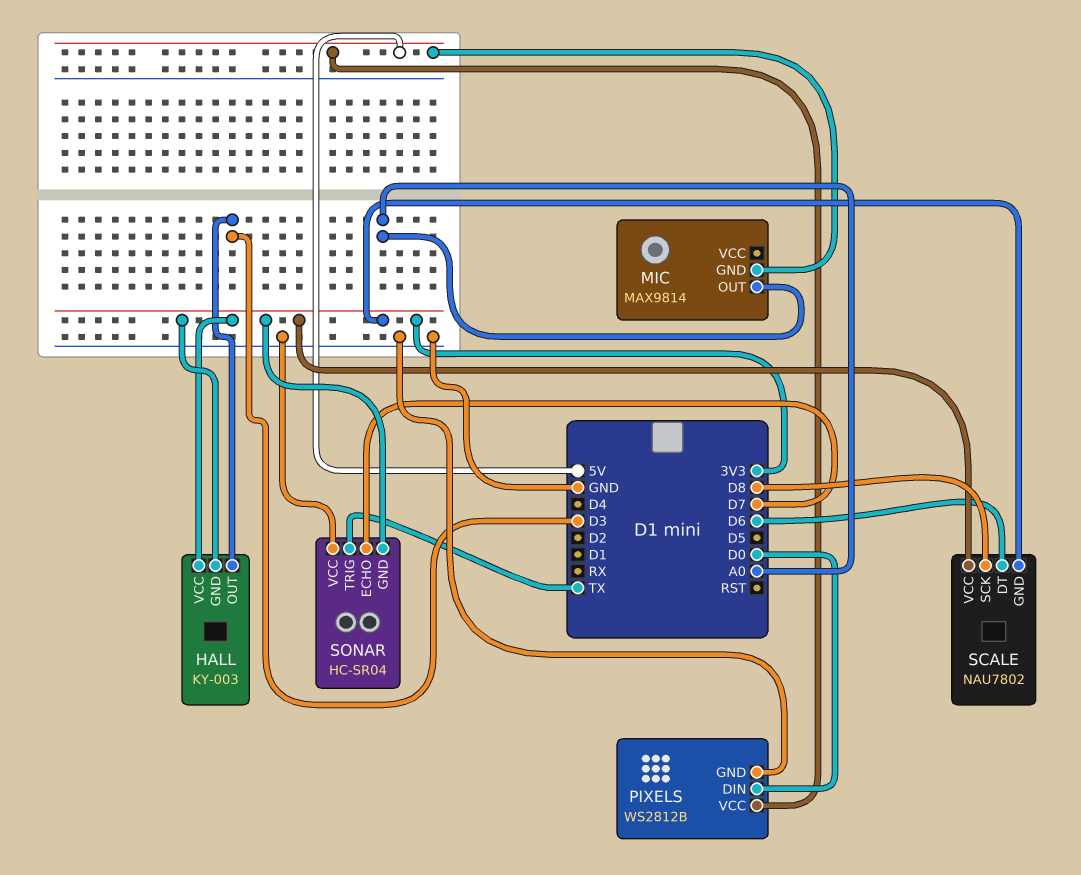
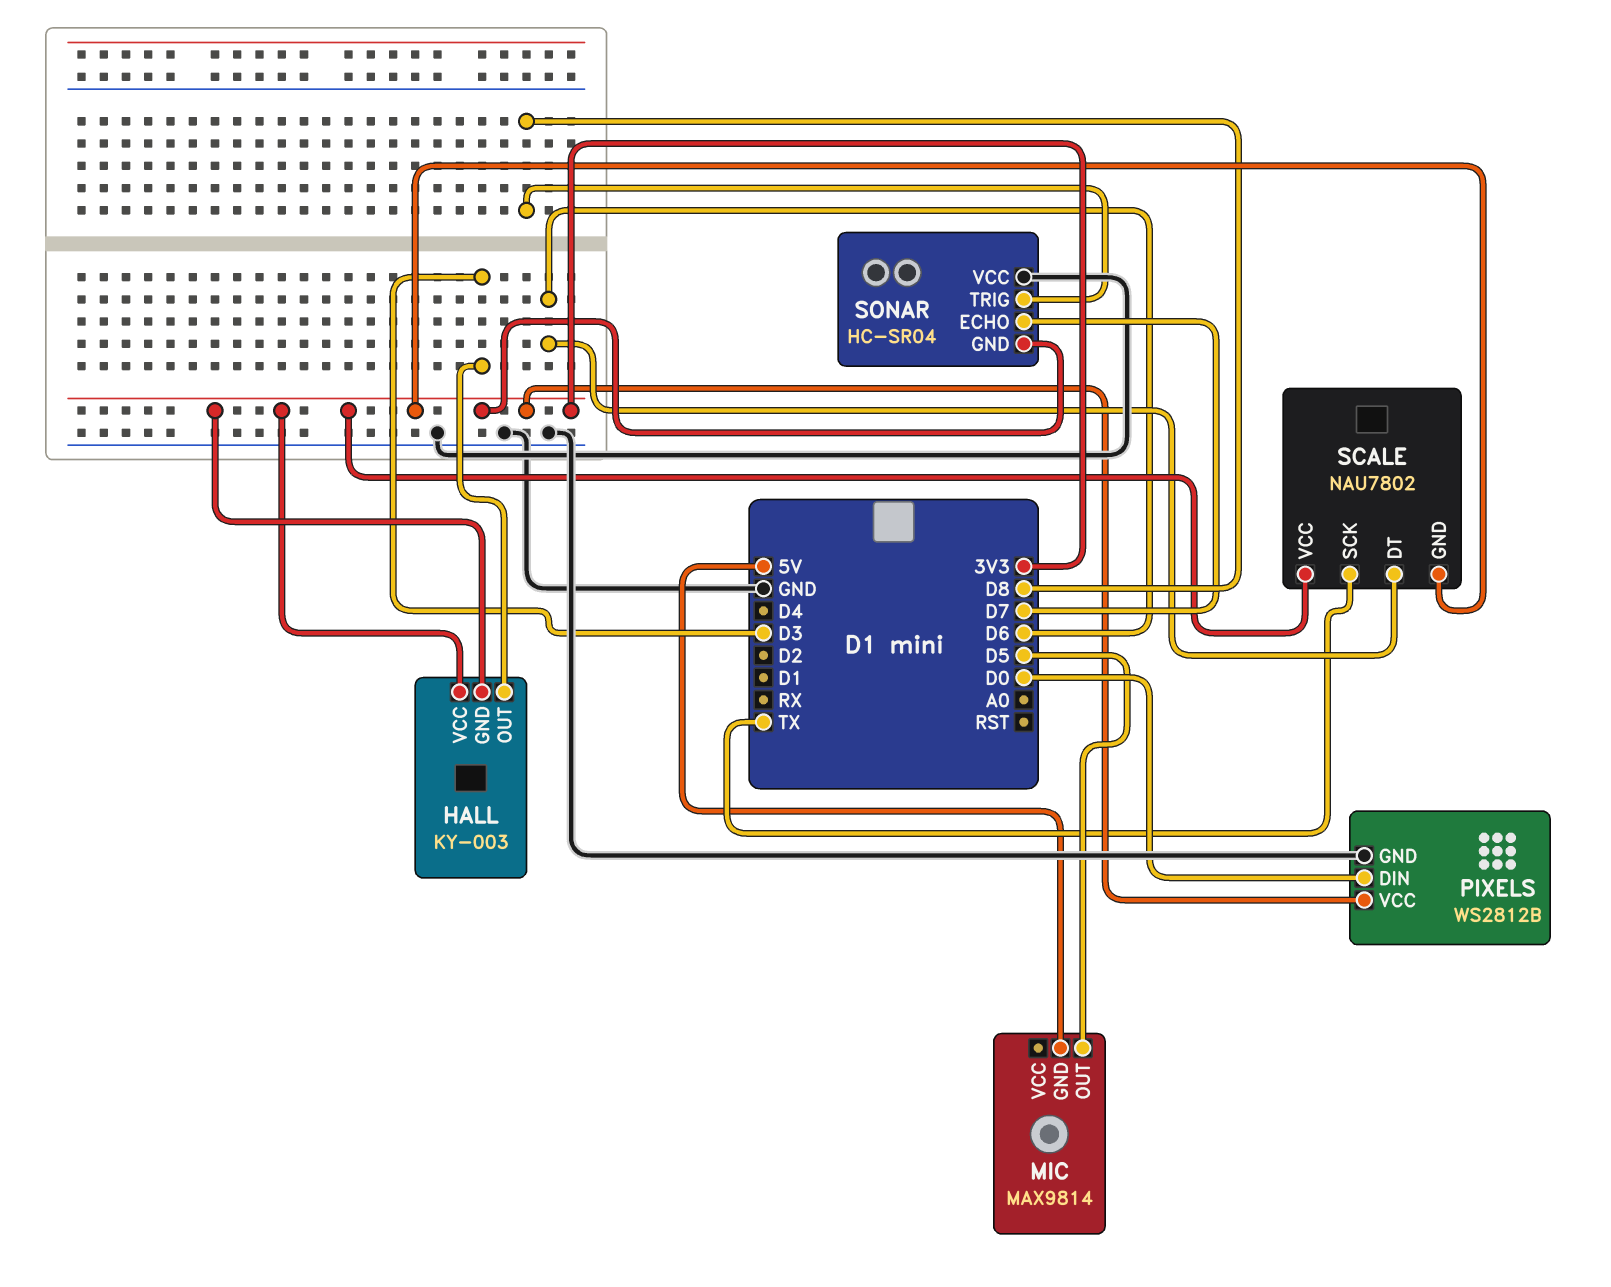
MIC pin OUT: A0 -> D5
PIXELS pin VCC: 5V -> 3V3
SCALE pin SCK: D8 -> TX
SONAR pin TRIG: TX -> D8

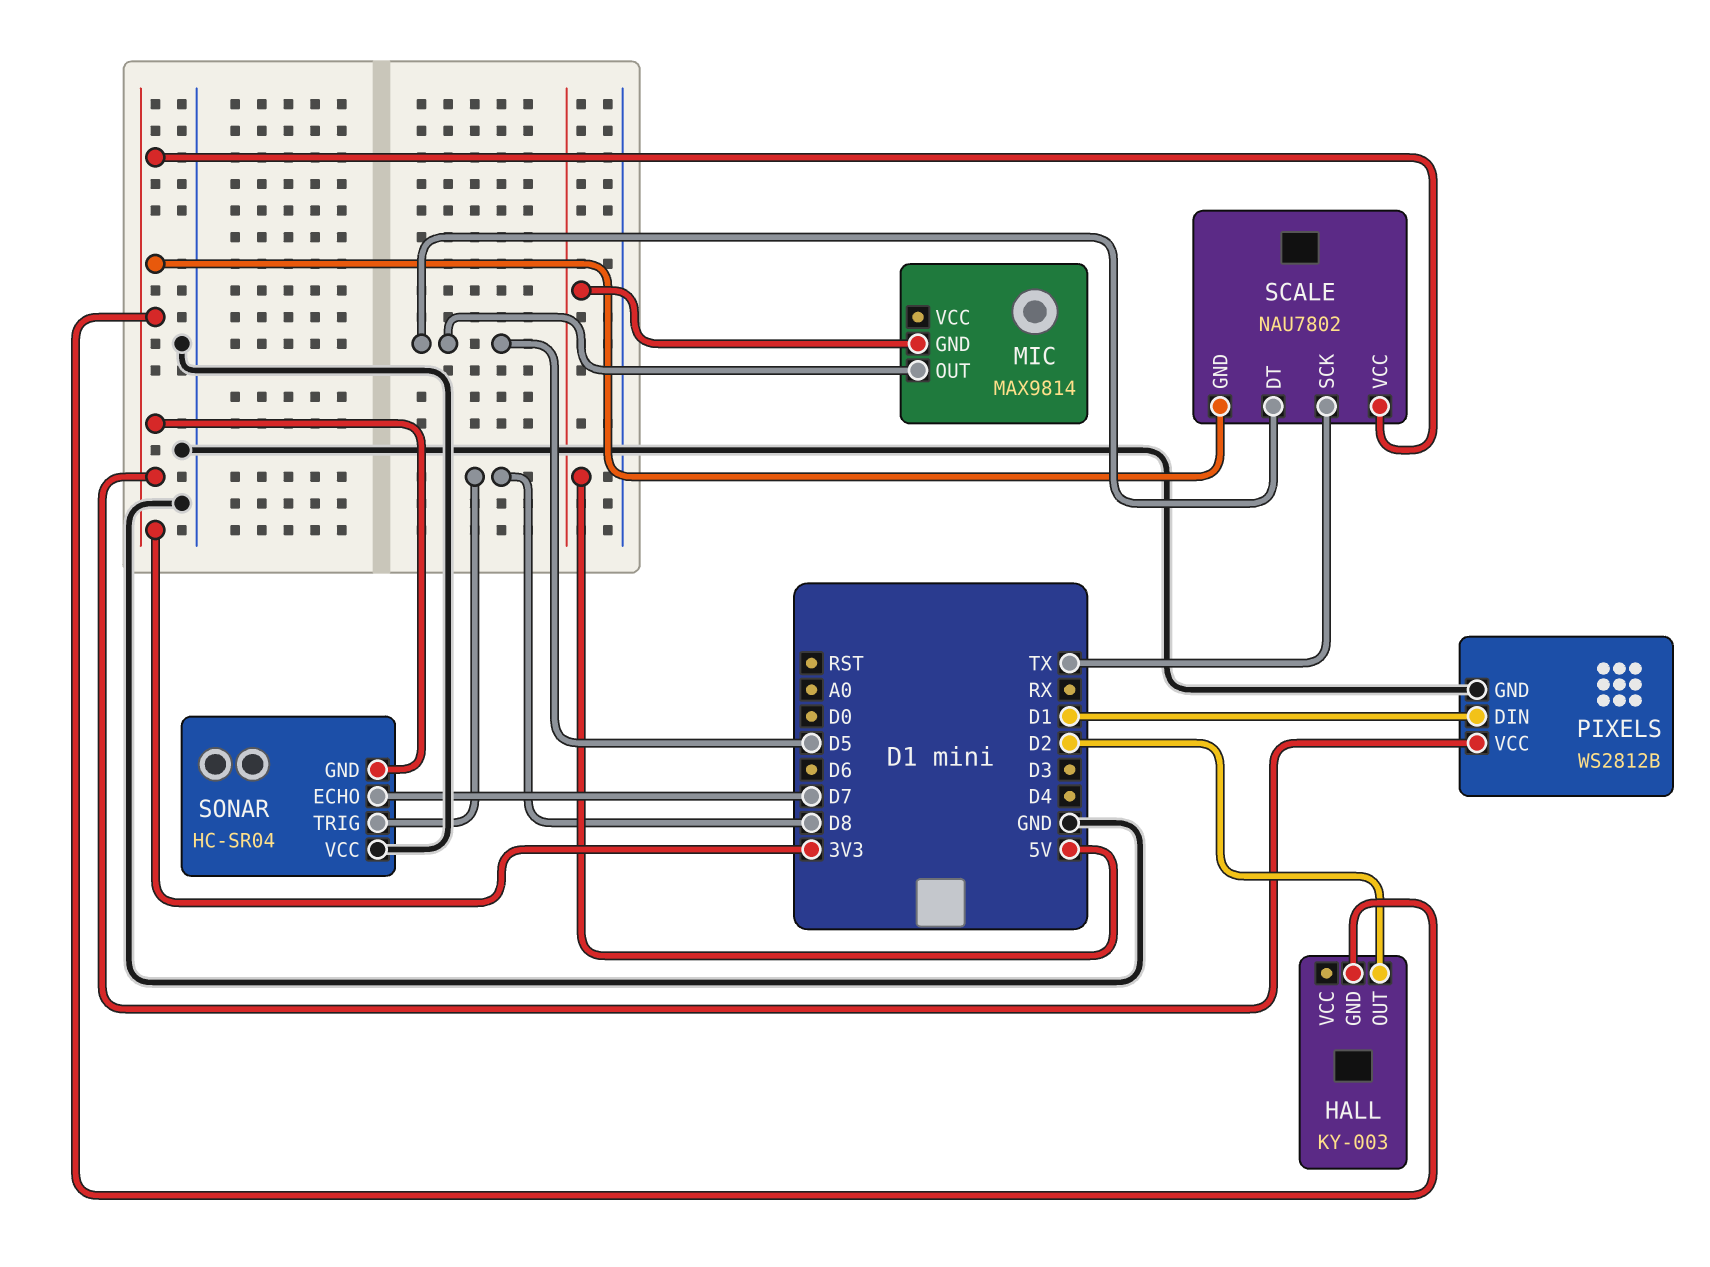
HALL pin OUT: D3 -> D2
HALL pin VCC: 3V3 -> none
PIXELS pin DIN: D0 -> D1
SCALE pin DT: D6 -> D5

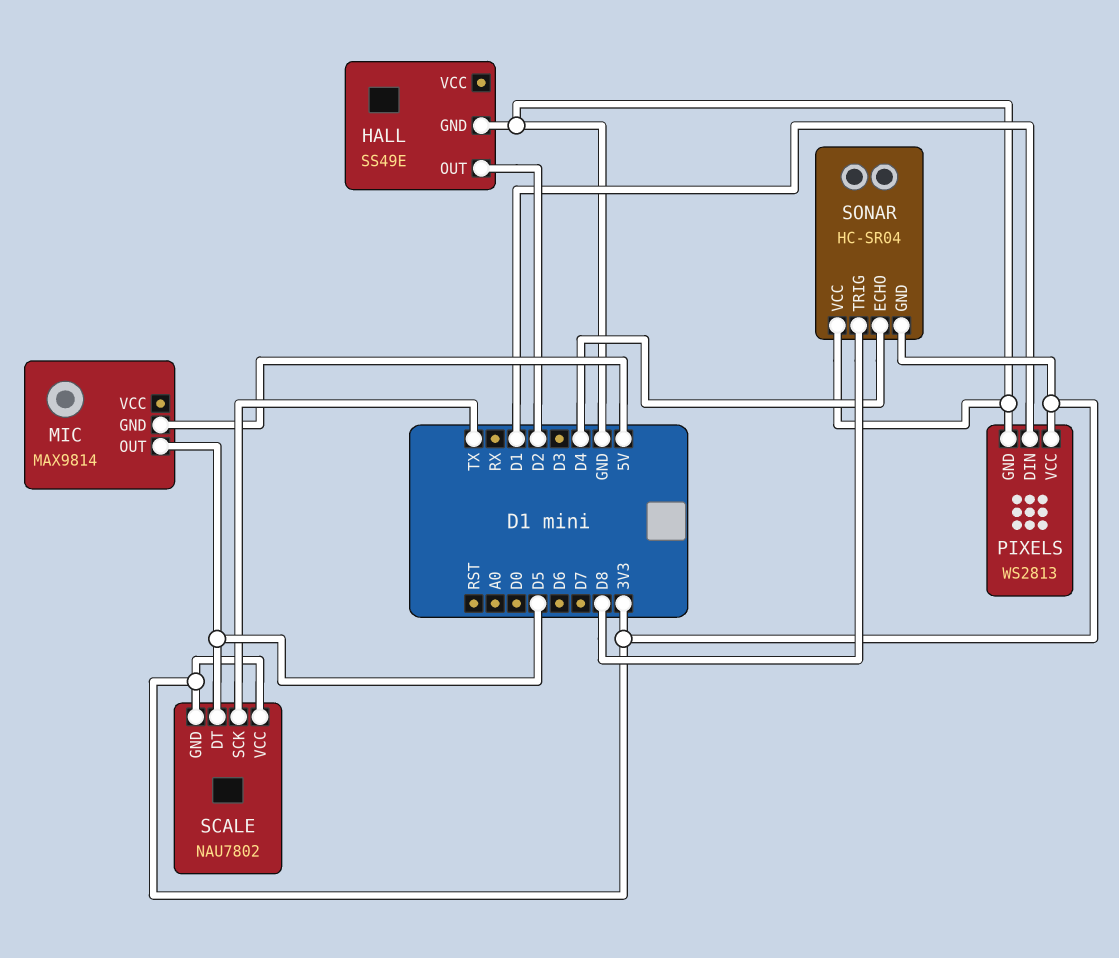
HALL: KY-003 -> SS49E
HALL pin GND: 3V3 -> GND
PIXELS: WS2812B -> WS2813
SONAR pin ECHO: D7 -> D4

